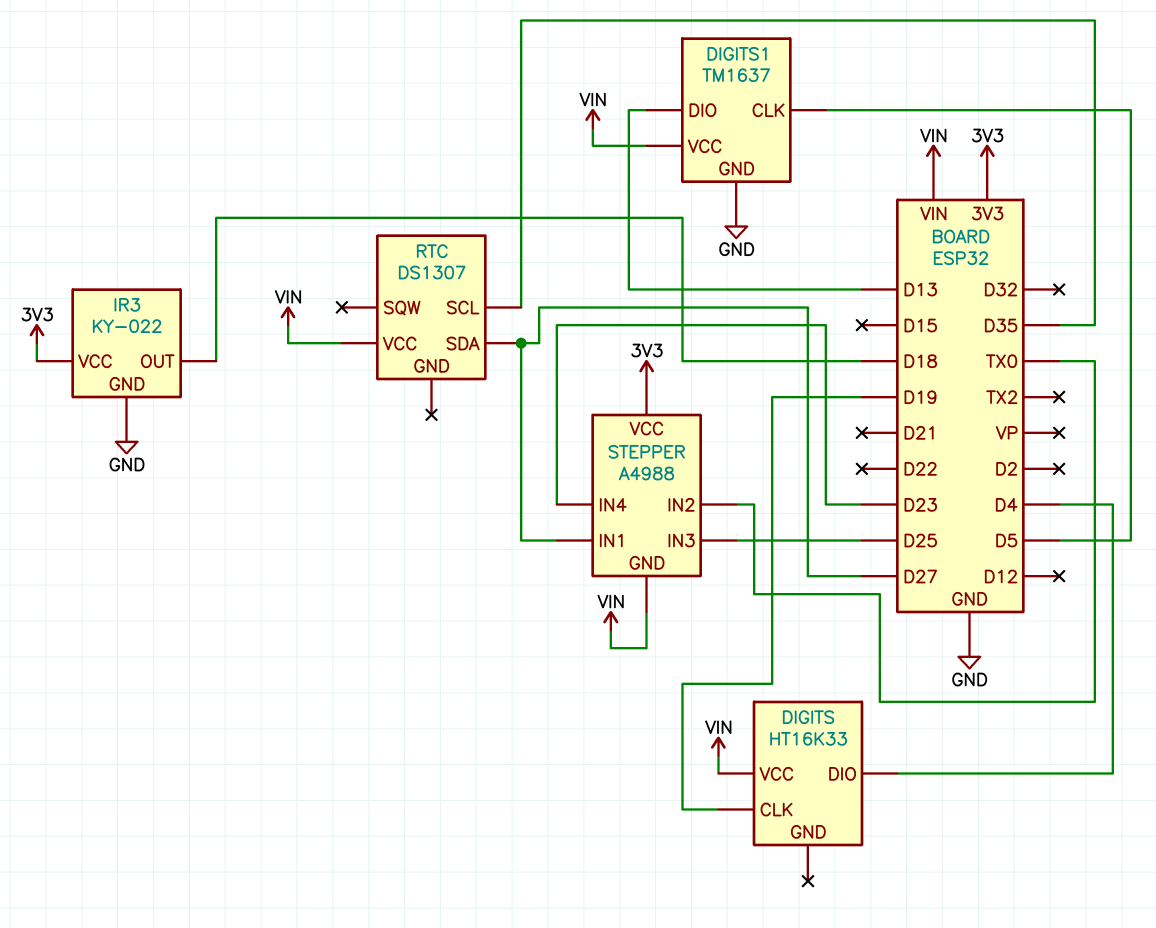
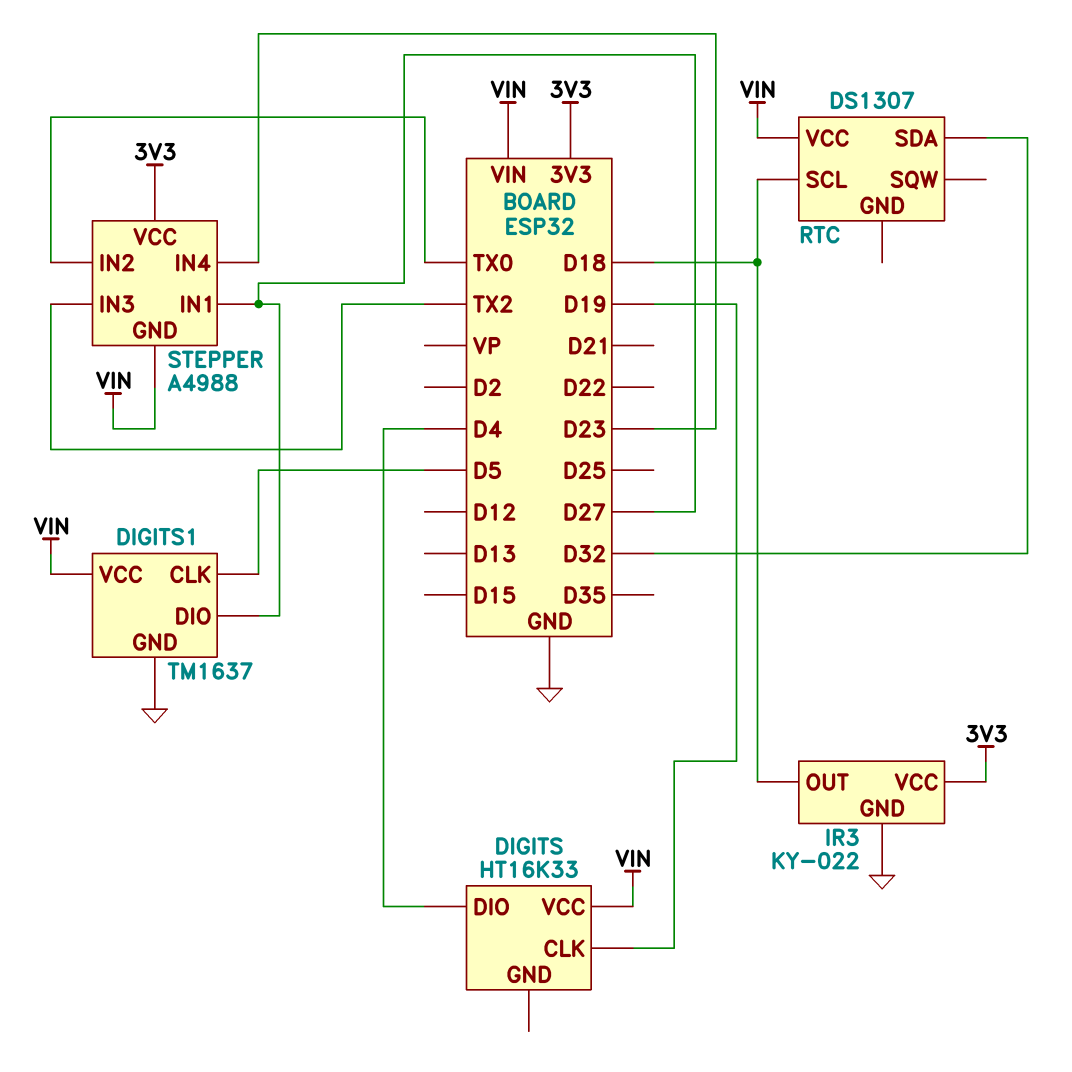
DIGITS1 pin DIO: D13 -> D27
RTC pin SCL: D35 -> D18
RTC pin SDA: D27 -> D32
STEPPER pin IN3: D25 -> TX2

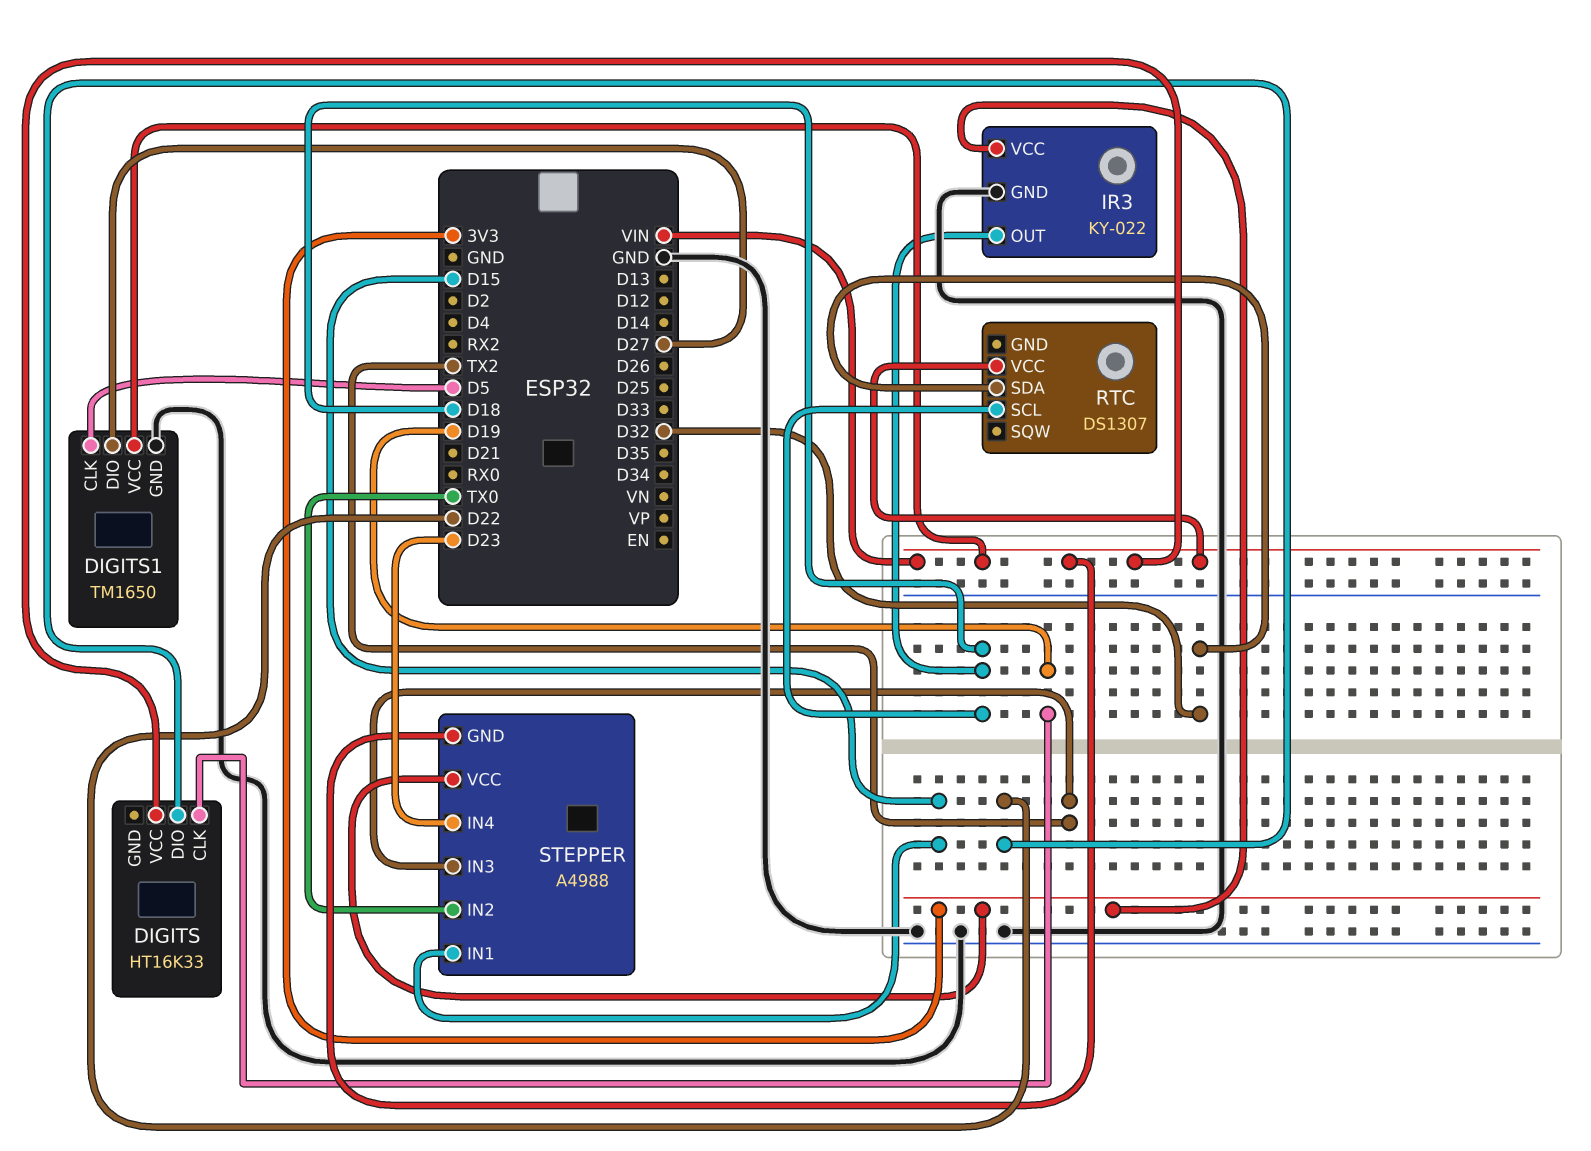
DIGITS pin DIO: D4 -> D22
DIGITS1: TM1637 -> TM1650
STEPPER pin IN1: D27 -> D15

